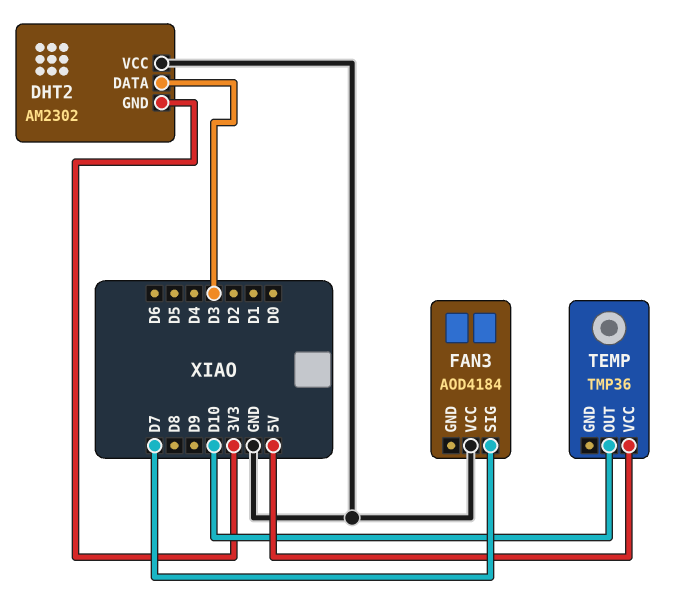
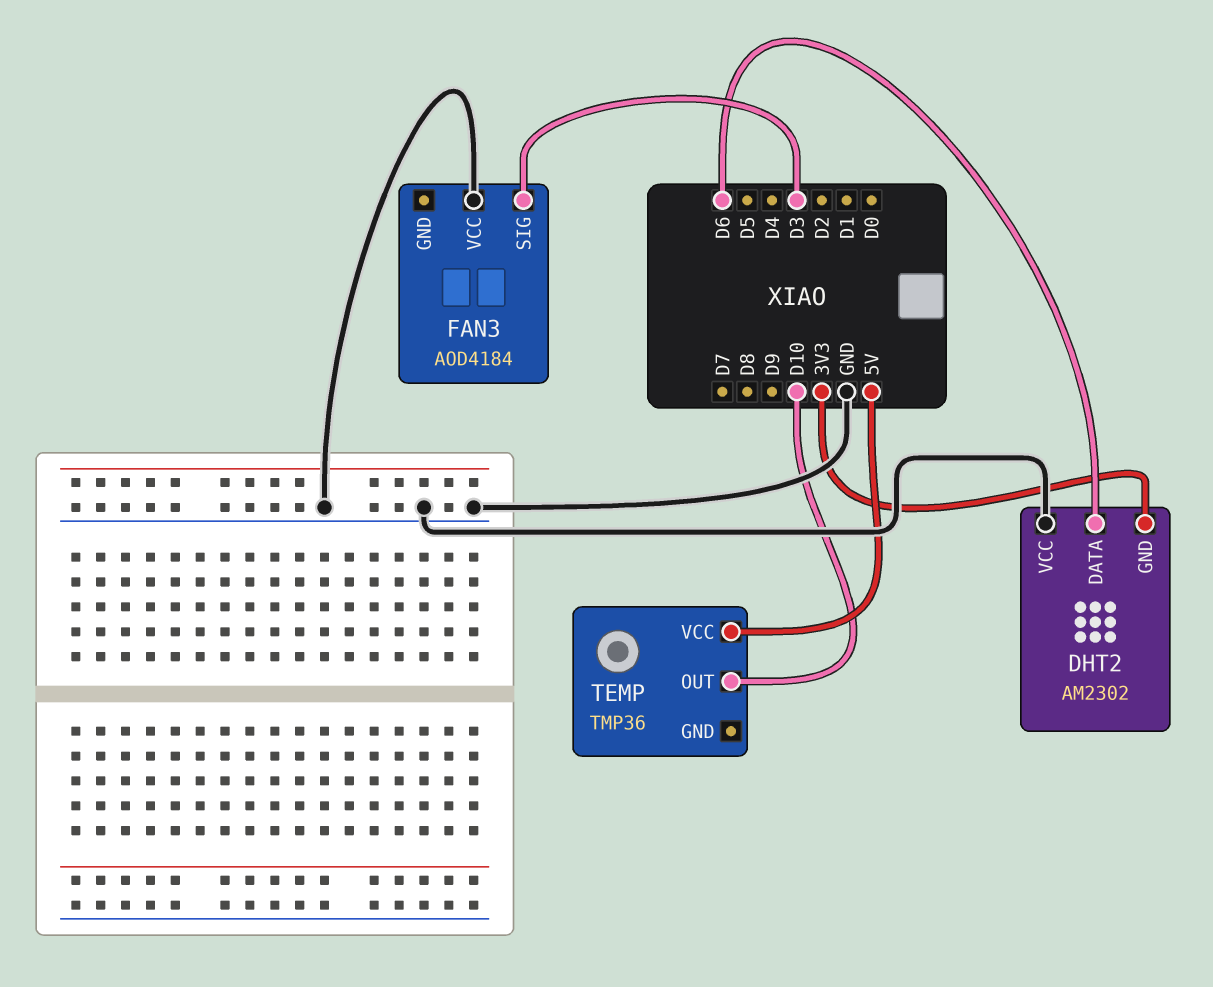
DHT2 pin DATA: D3 -> D6
FAN3 pin SIG: D7 -> D3

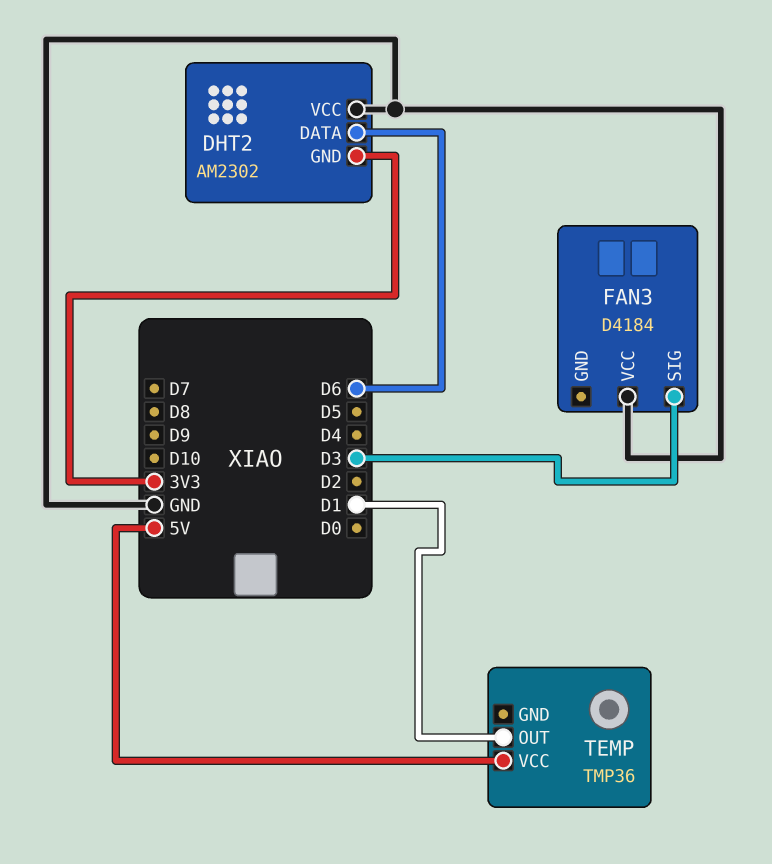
FAN3: AOD4184 -> D4184
TEMP pin OUT: D10 -> D1

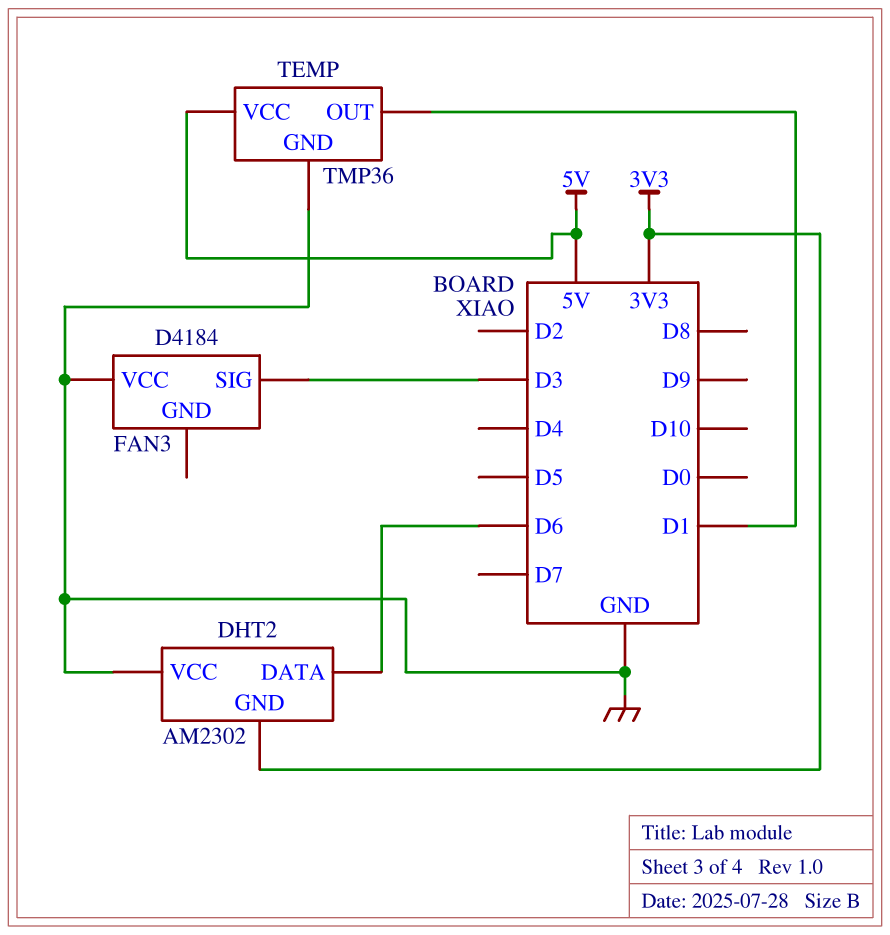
TEMP pin GND: none -> GND

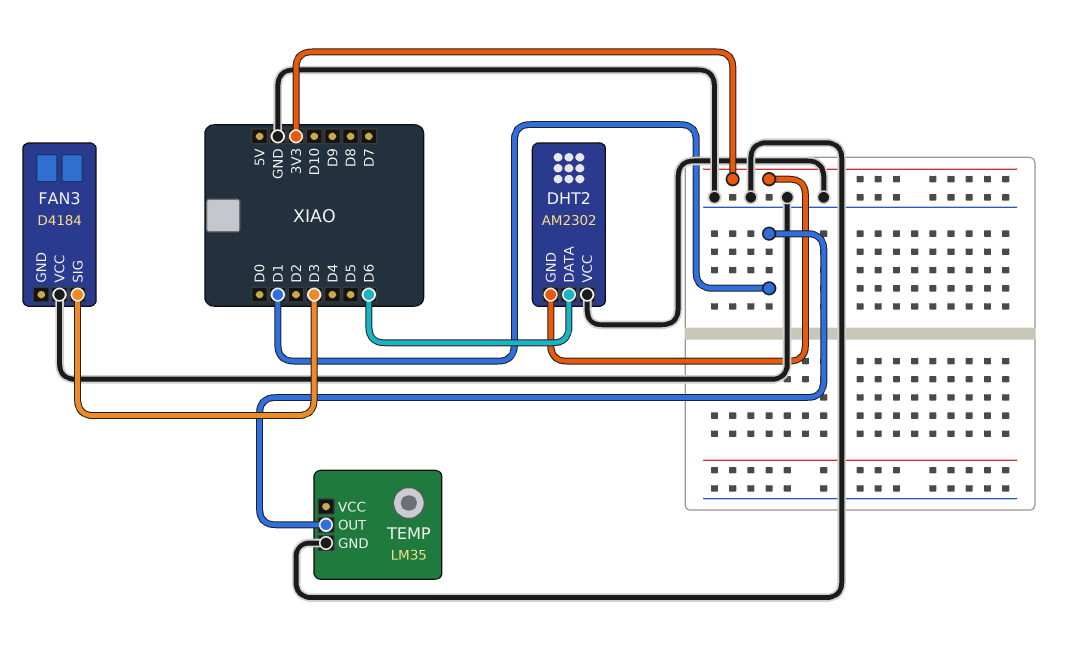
TEMP: TMP36 -> LM35
TEMP pin VCC: 5V -> none

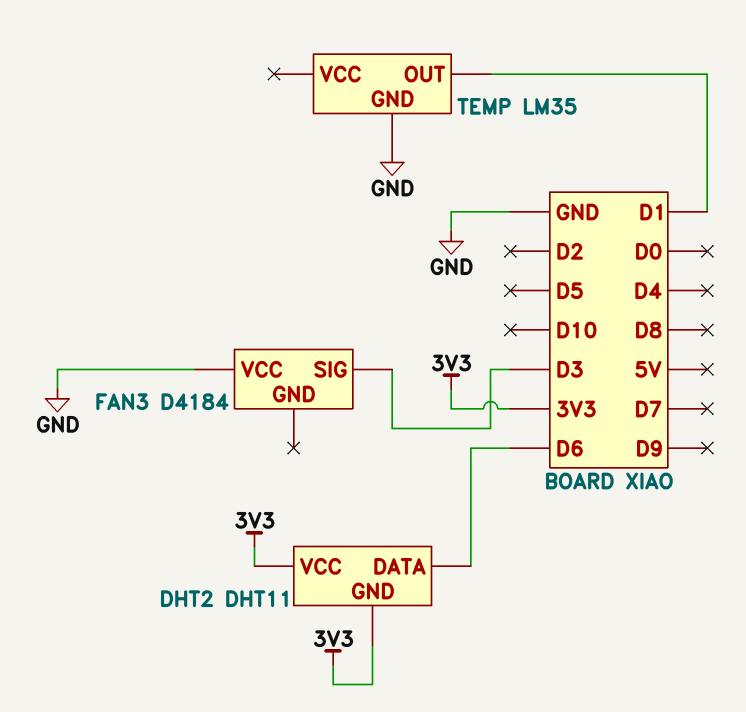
DHT2: AM2302 -> DHT11
DHT2 pin VCC: GND -> 3V3

